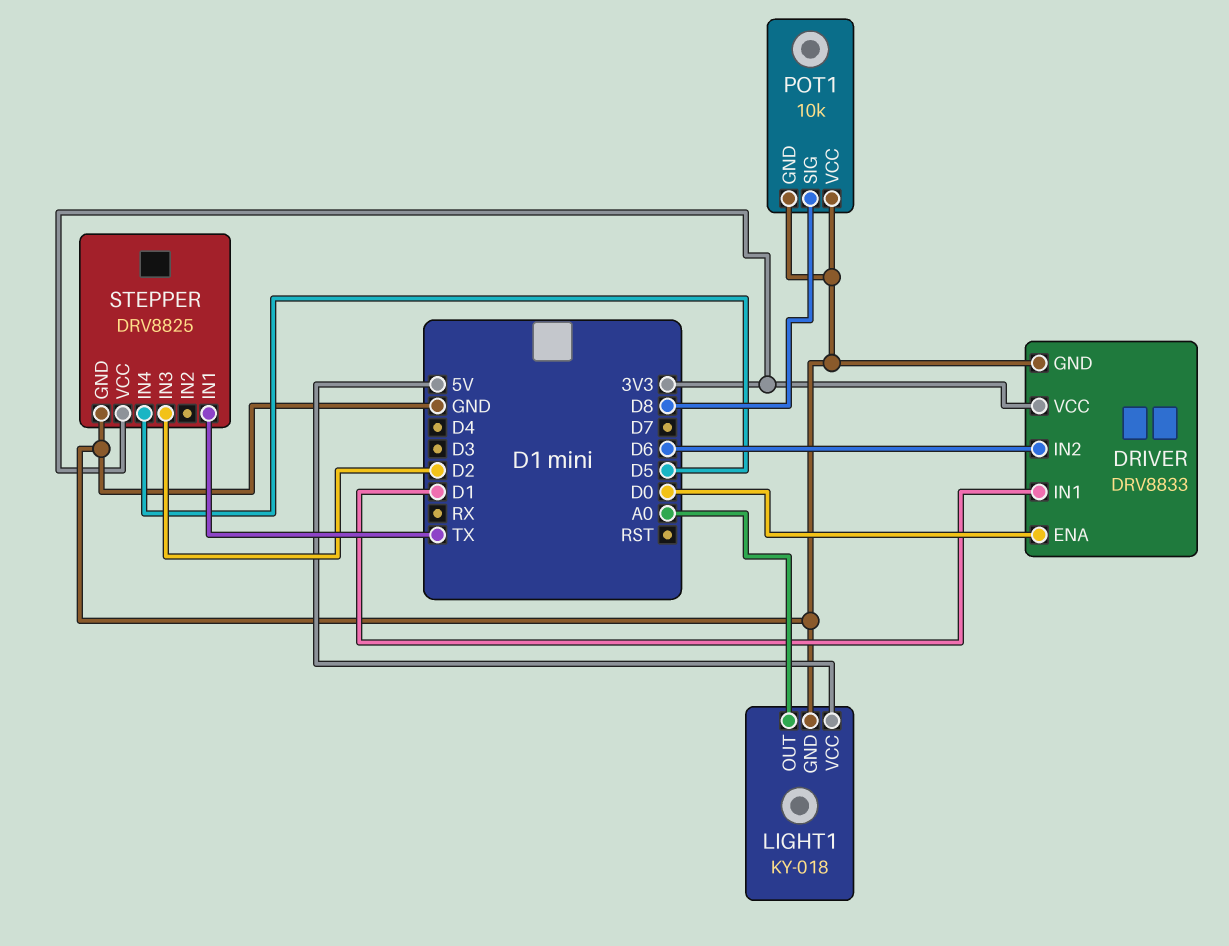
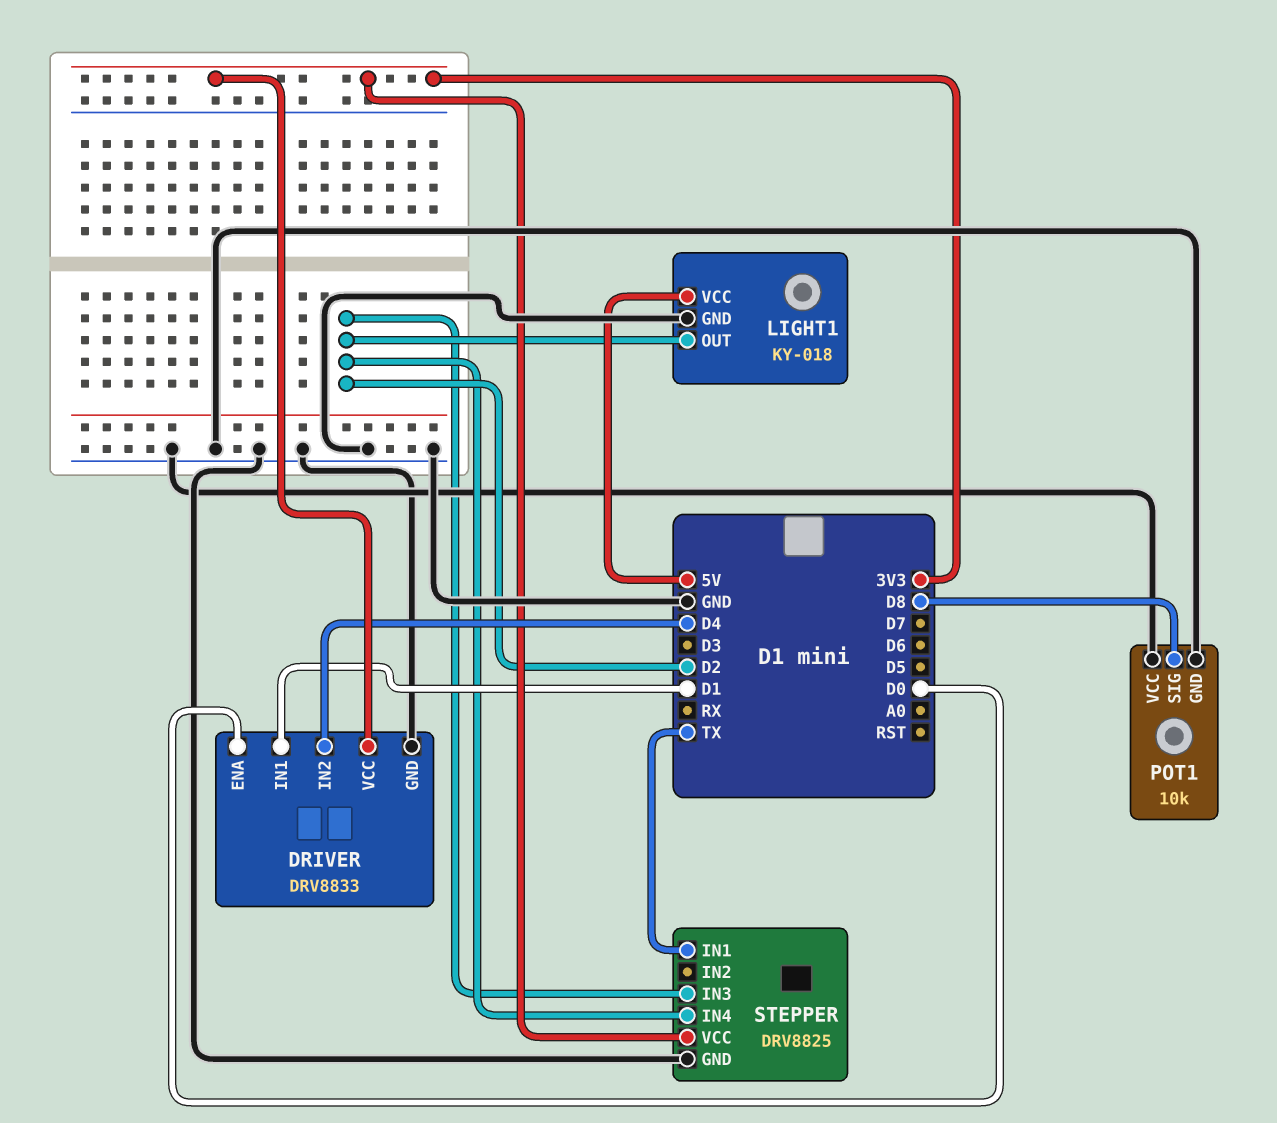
DRIVER pin IN2: D6 -> D4
LIGHT1 pin OUT: A0 -> D2
STEPPER pin IN4: D5 -> D2

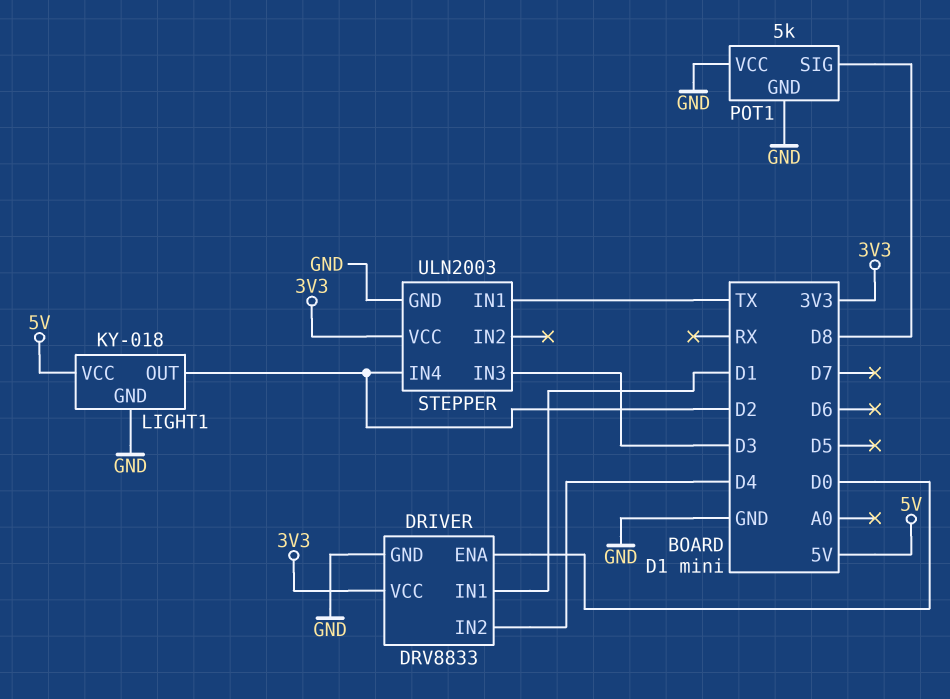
POT1: 10k -> 5k
STEPPER: DRV8825 -> ULN2003
STEPPER pin IN3: D2 -> D3

